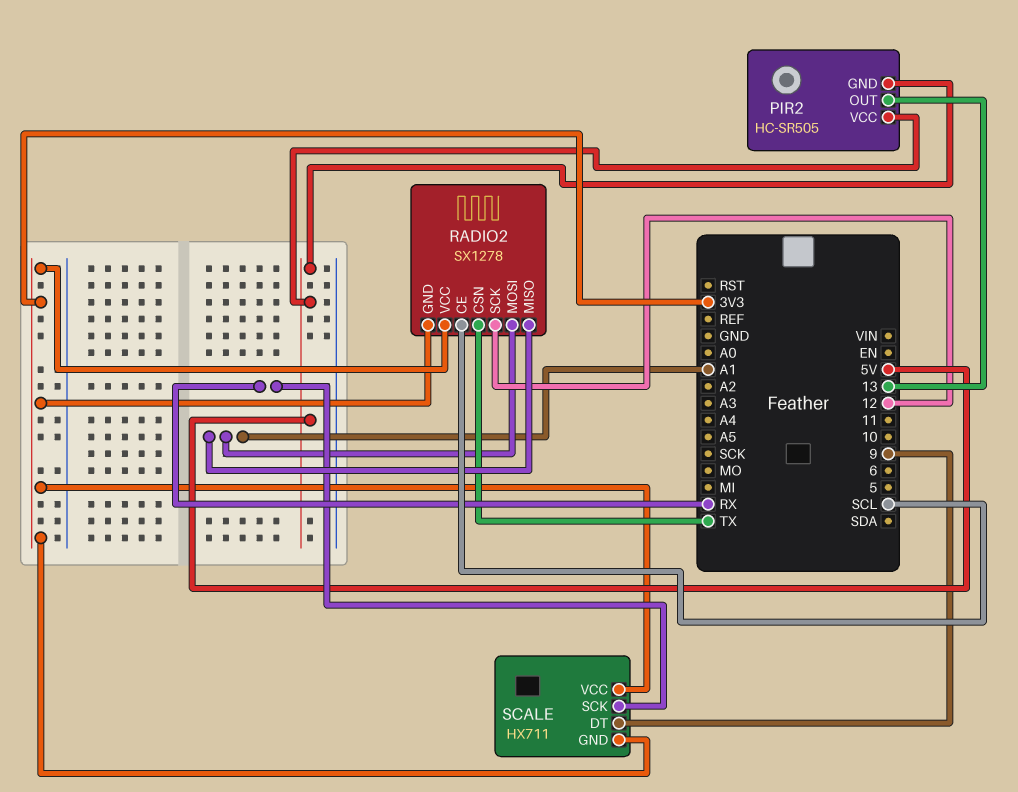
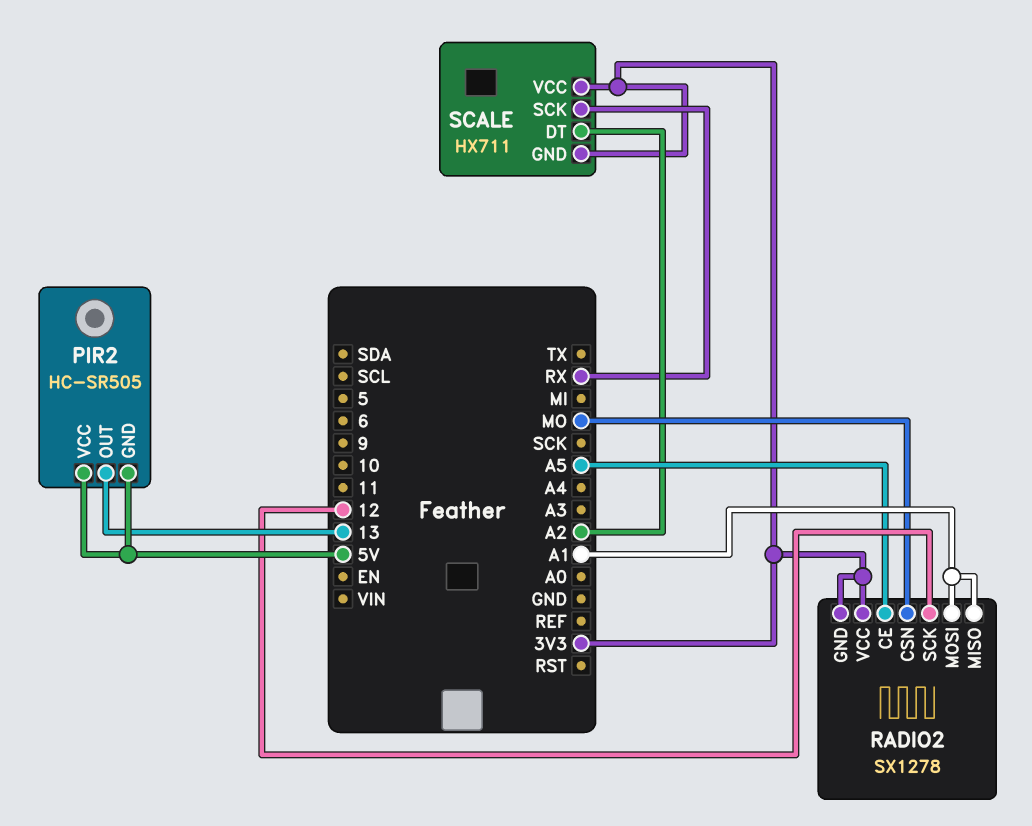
RADIO2 pin CE: SCL -> A5
RADIO2 pin CSN: TX -> MO
SCALE pin DT: 9 -> A2

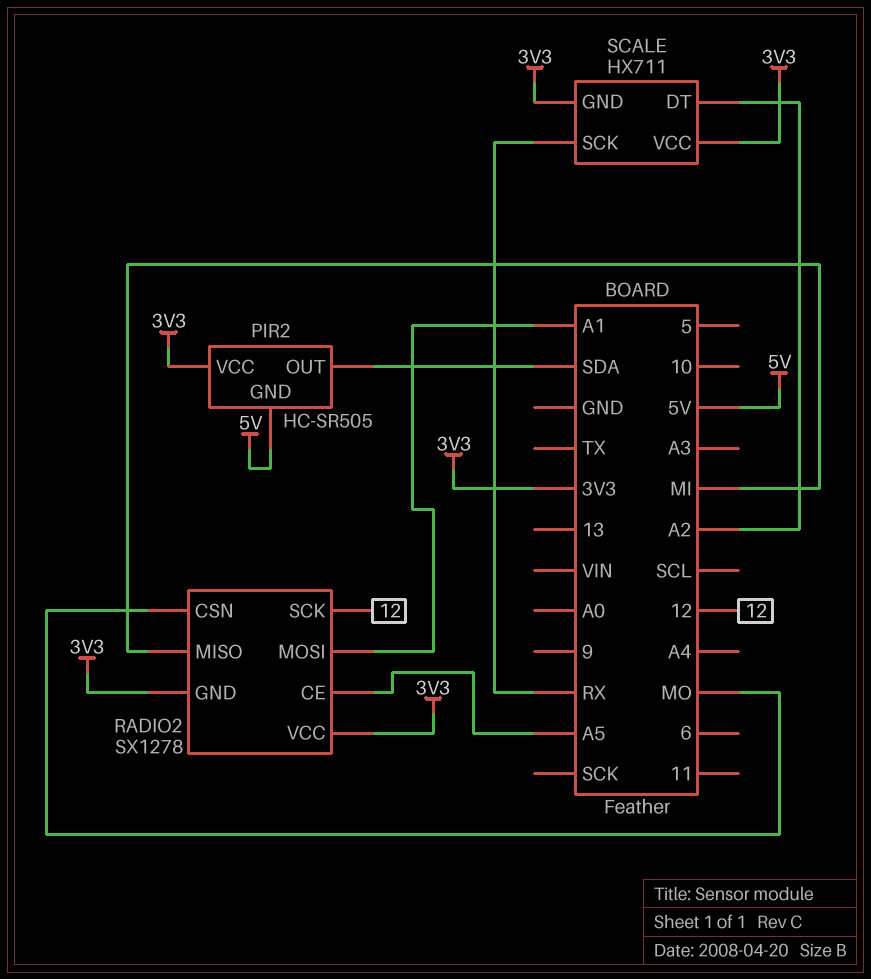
PIR2 pin OUT: 13 -> SDA
PIR2 pin VCC: 5V -> 3V3
RADIO2 pin MISO: A1 -> MI

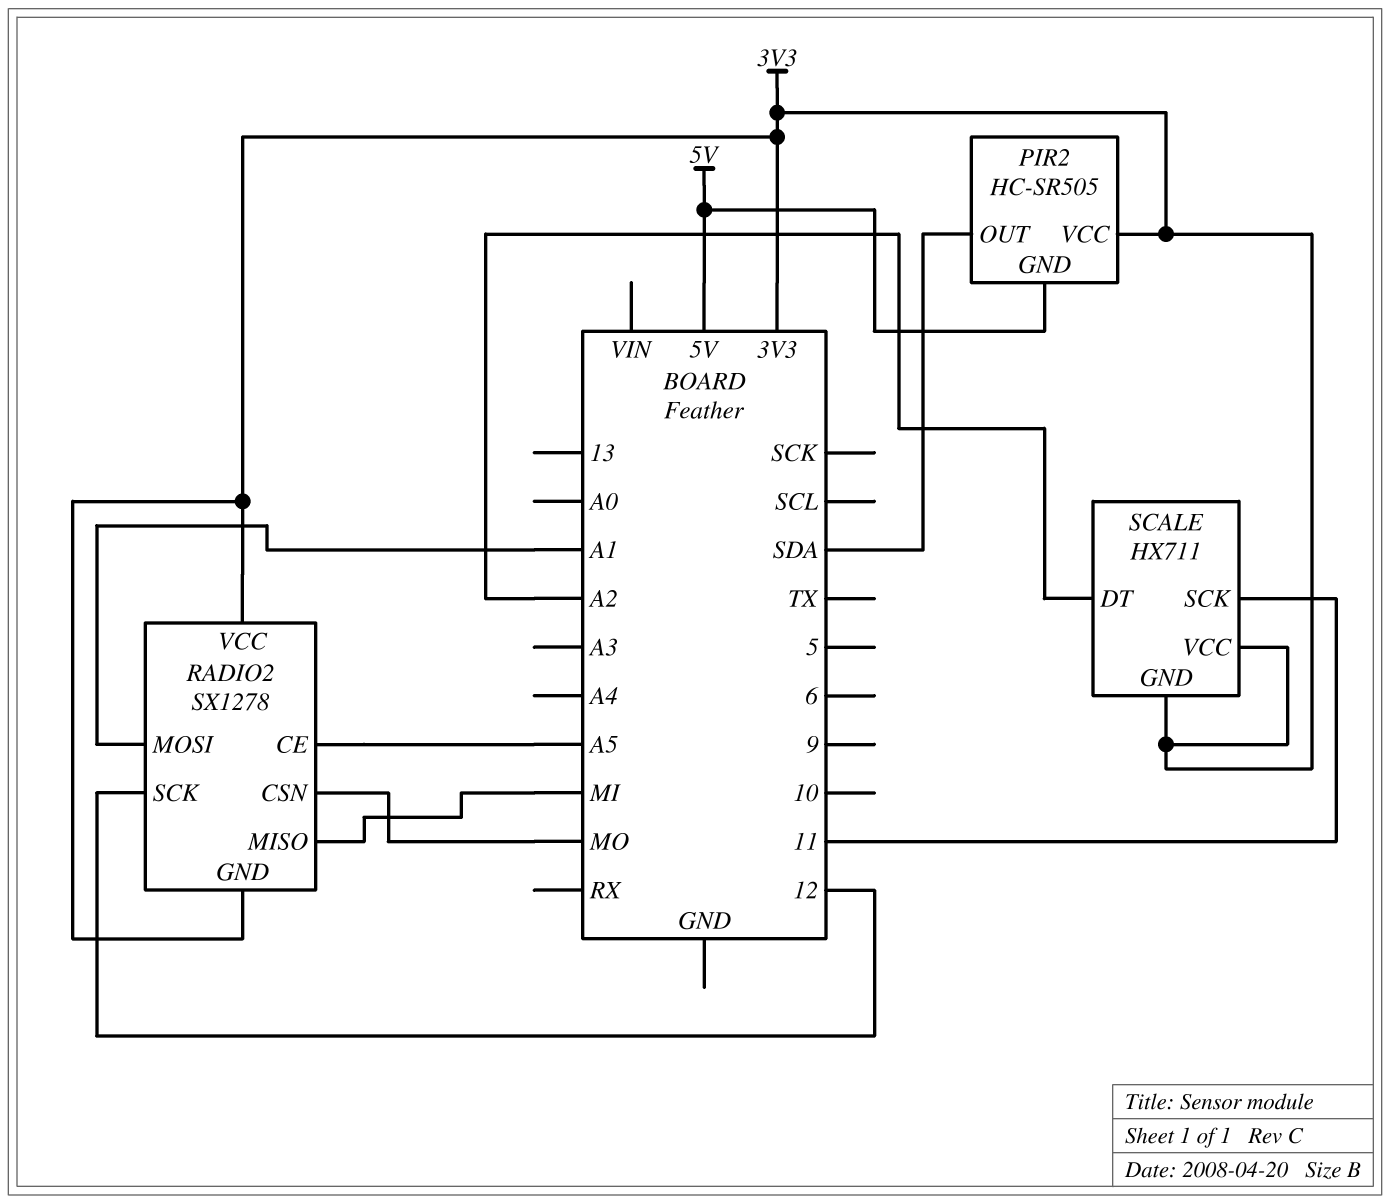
SCALE pin SCK: RX -> 11

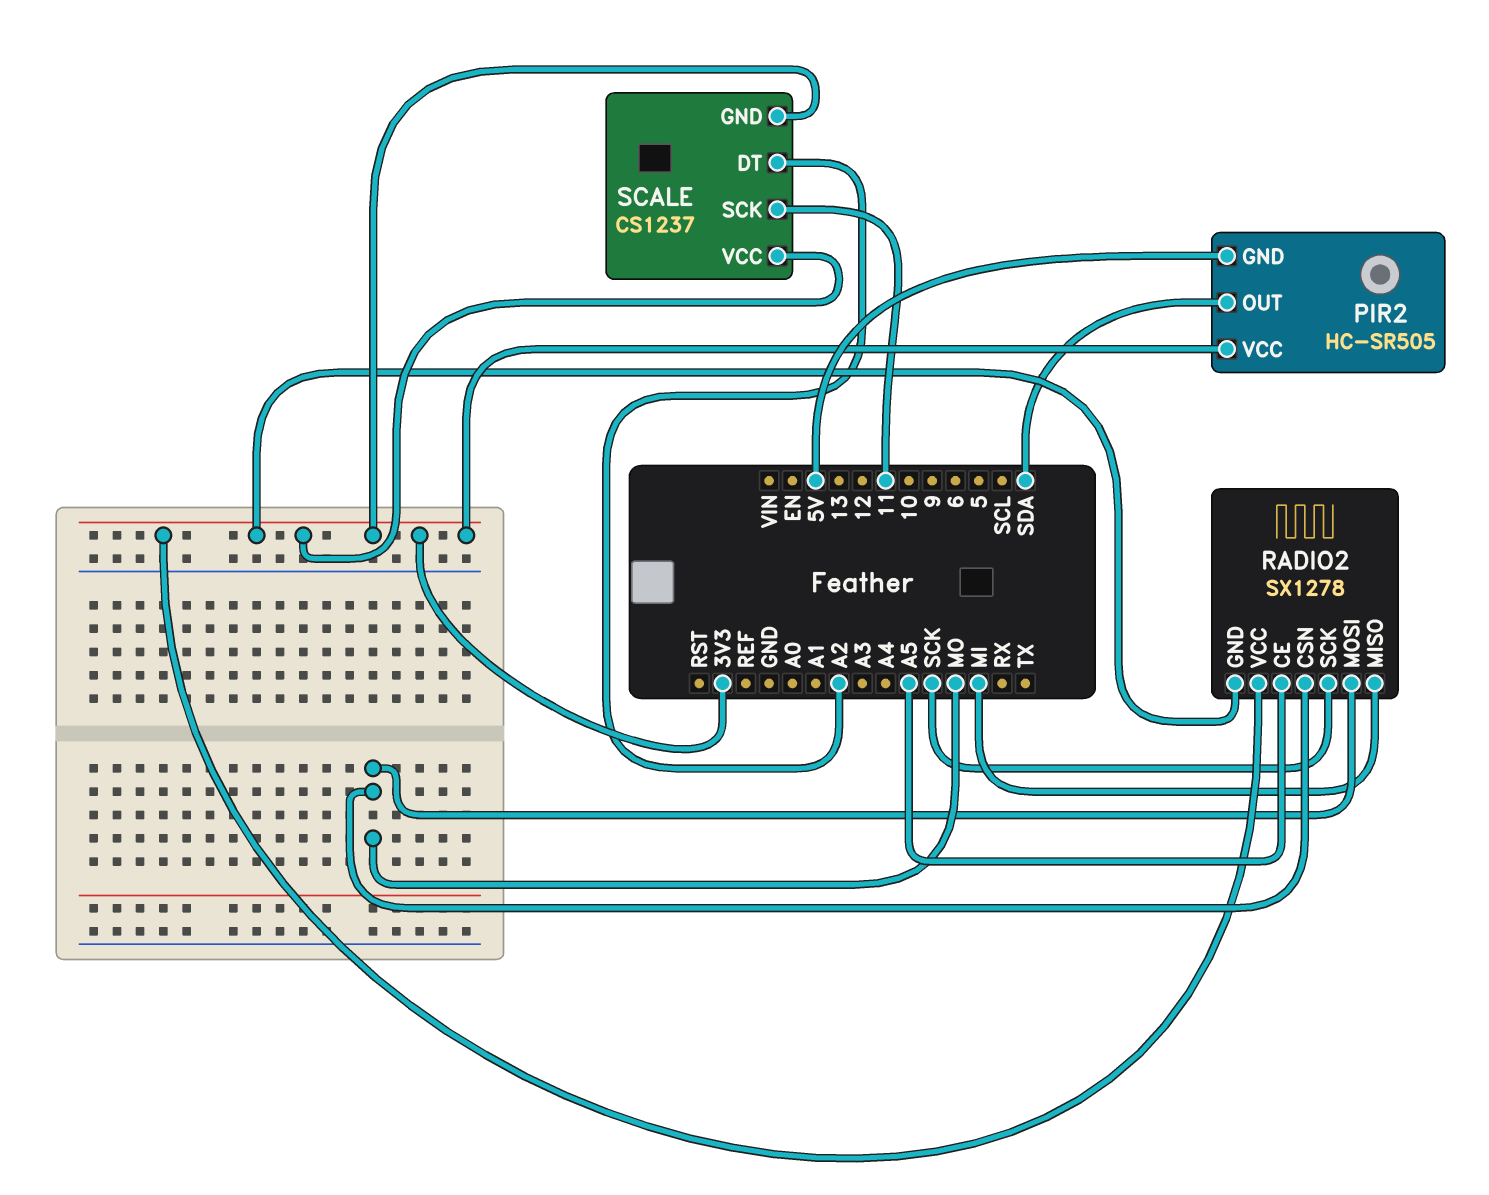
RADIO2 pin MOSI: A1 -> MO
RADIO2 pin SCK: 12 -> SCK
SCALE: HX711 -> CS1237

